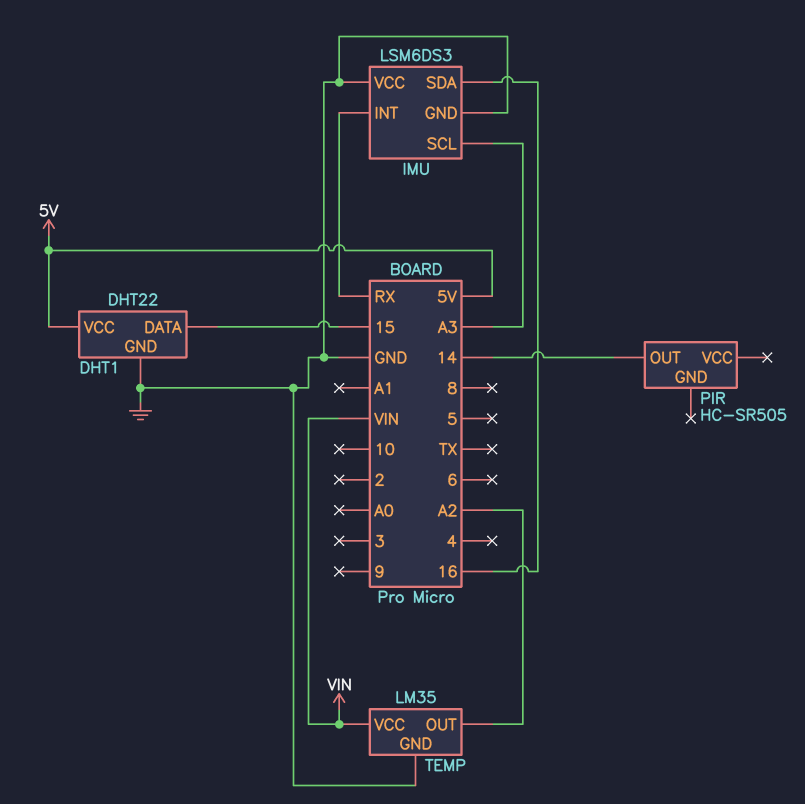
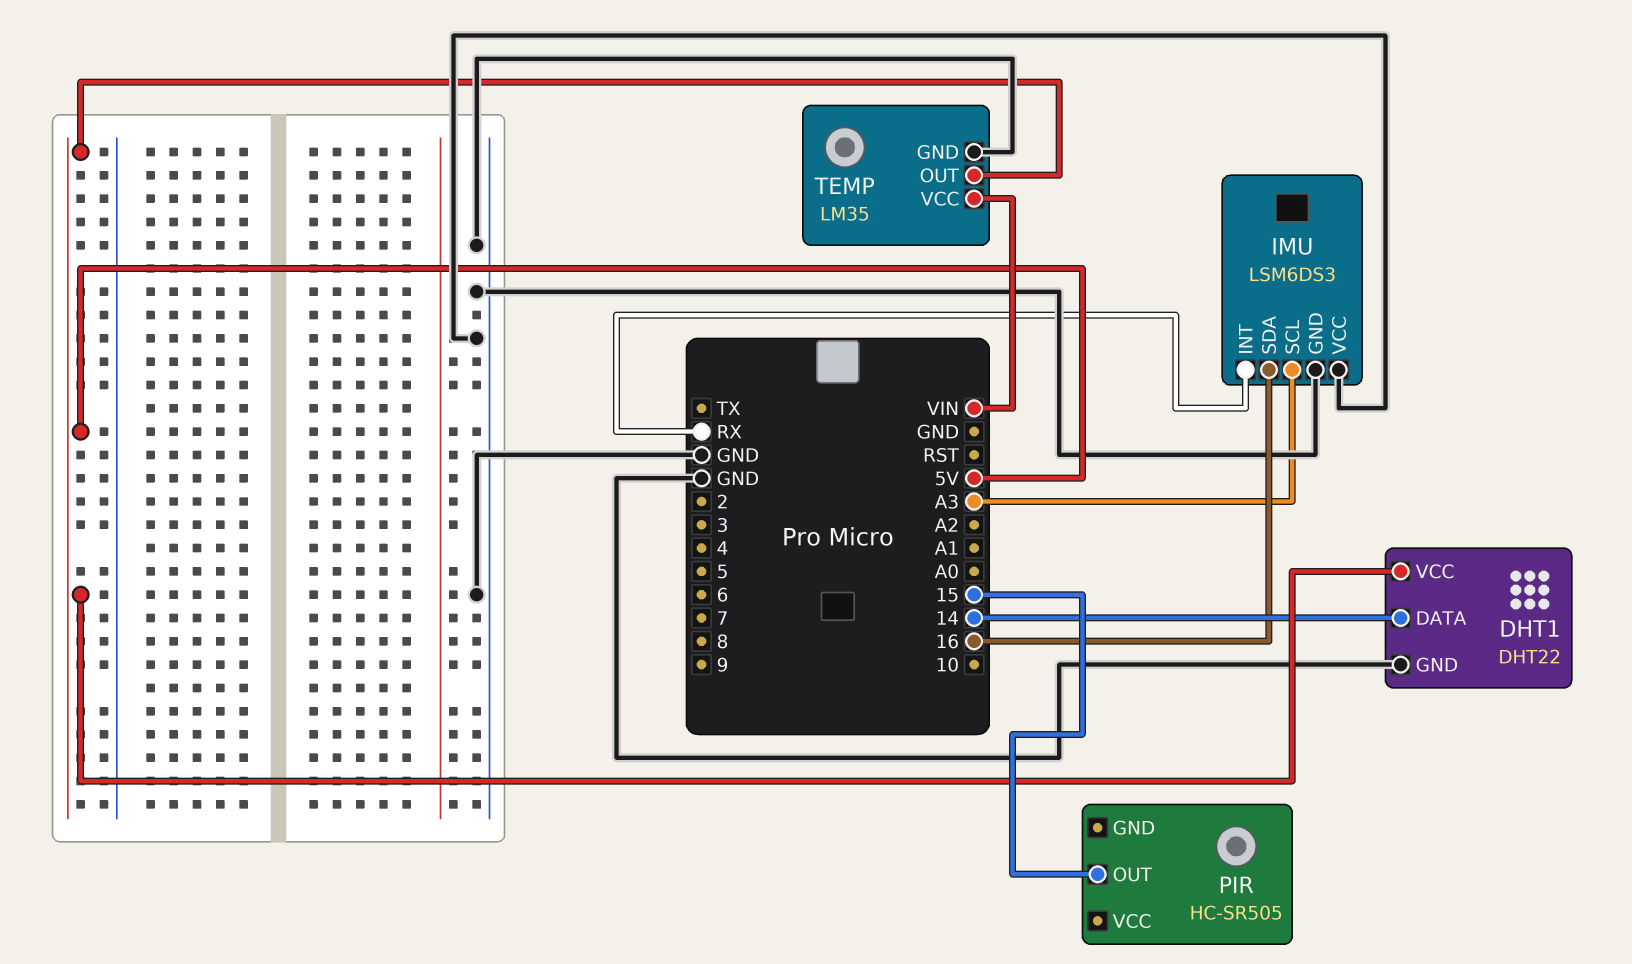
DHT1 pin DATA: 15 -> 14
PIR pin OUT: 14 -> 15
TEMP pin OUT: A2 -> 5V

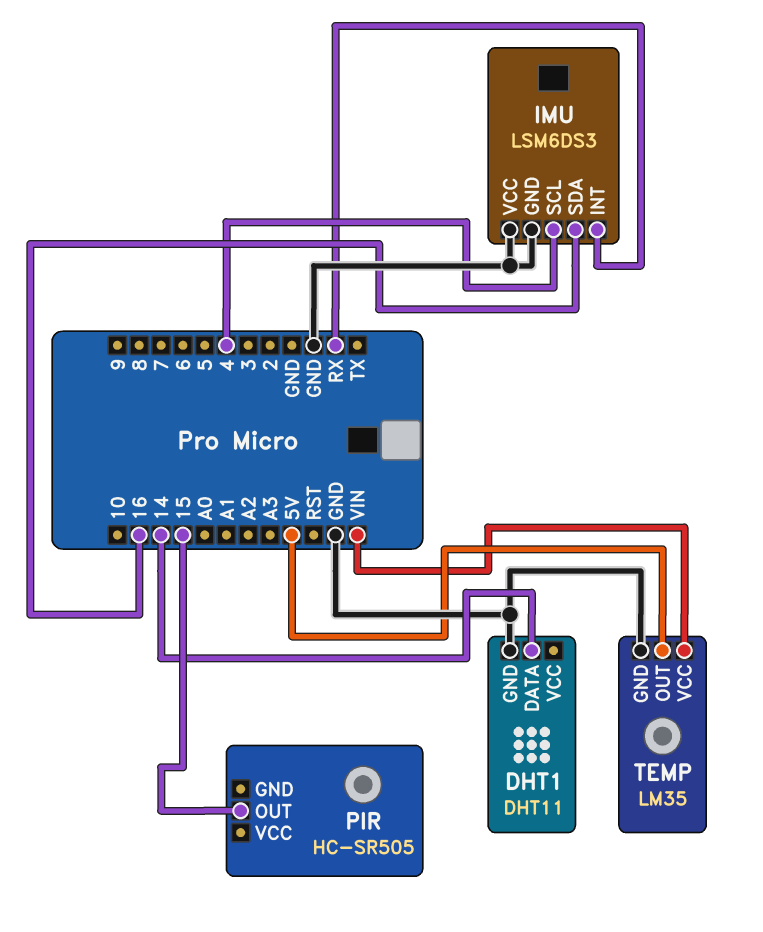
DHT1: DHT22 -> DHT11
DHT1 pin VCC: 5V -> none
IMU pin SCL: A3 -> 4

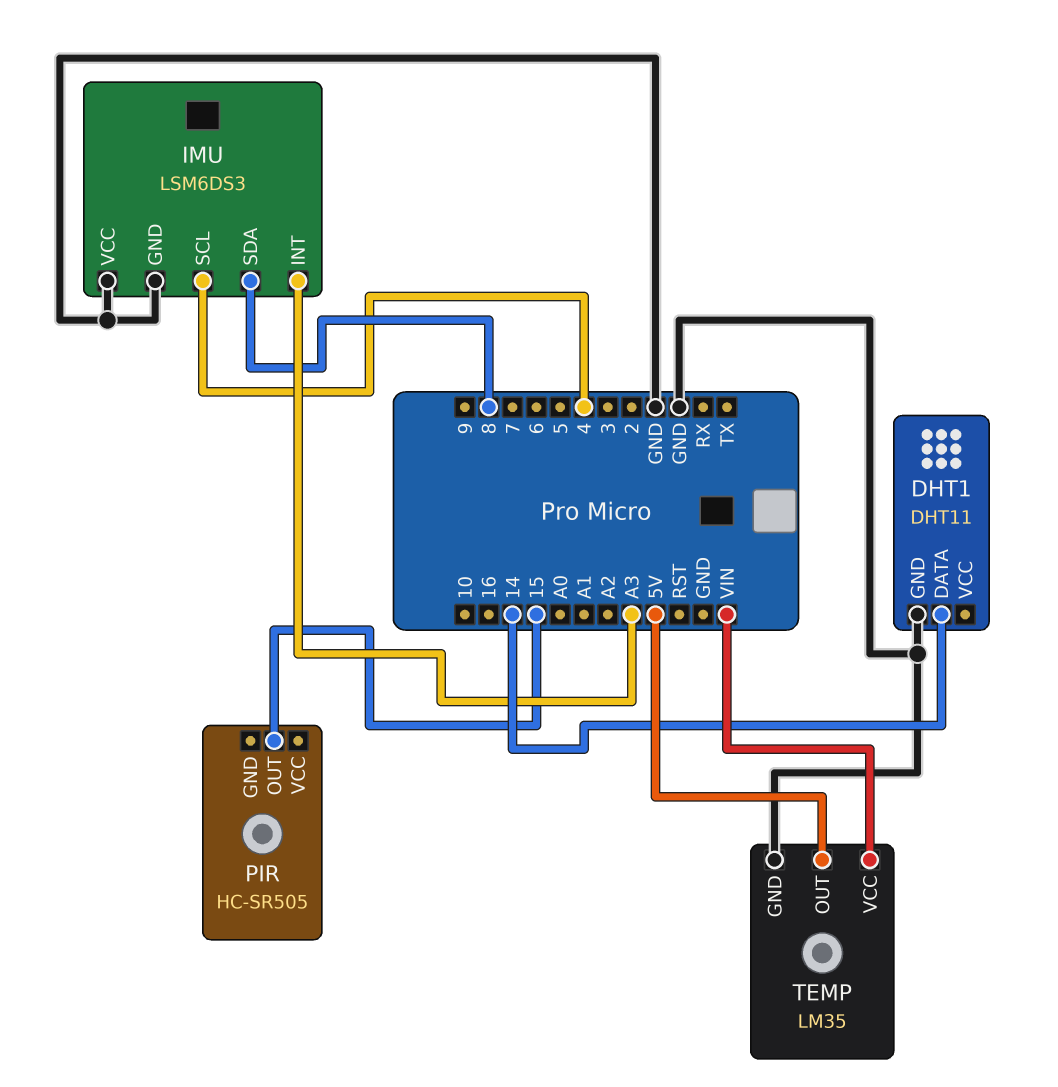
IMU pin INT: RX -> A3
IMU pin SDA: 16 -> 8

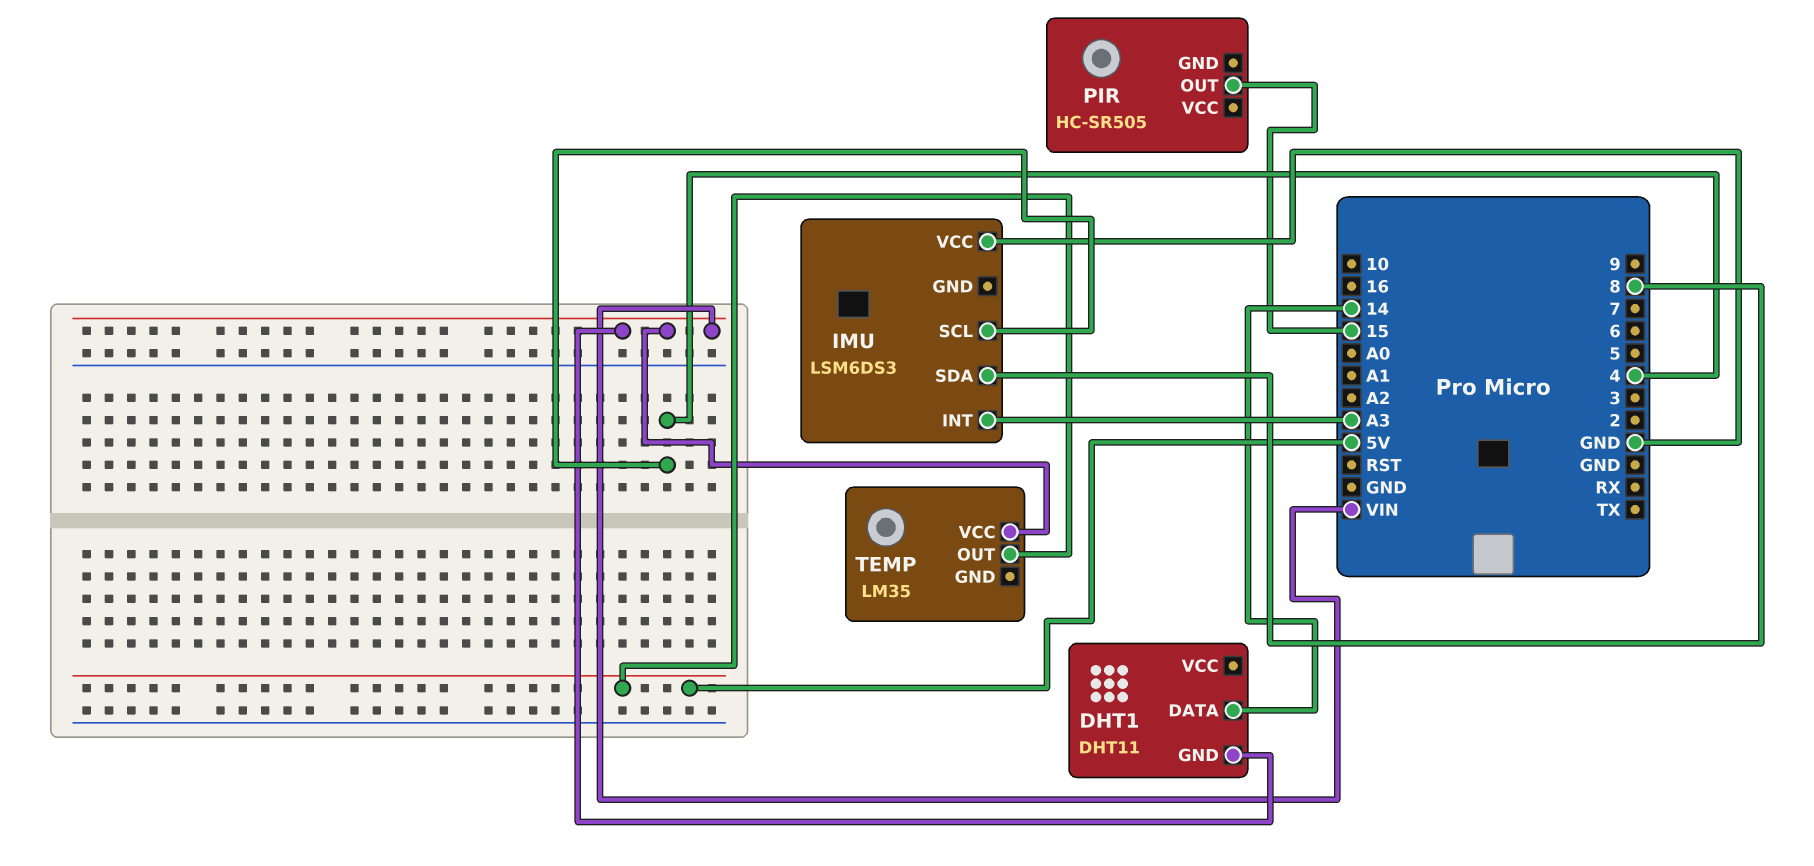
DHT1 pin GND: GND -> VIN
IMU pin GND: GND -> none
TEMP pin GND: GND -> none

